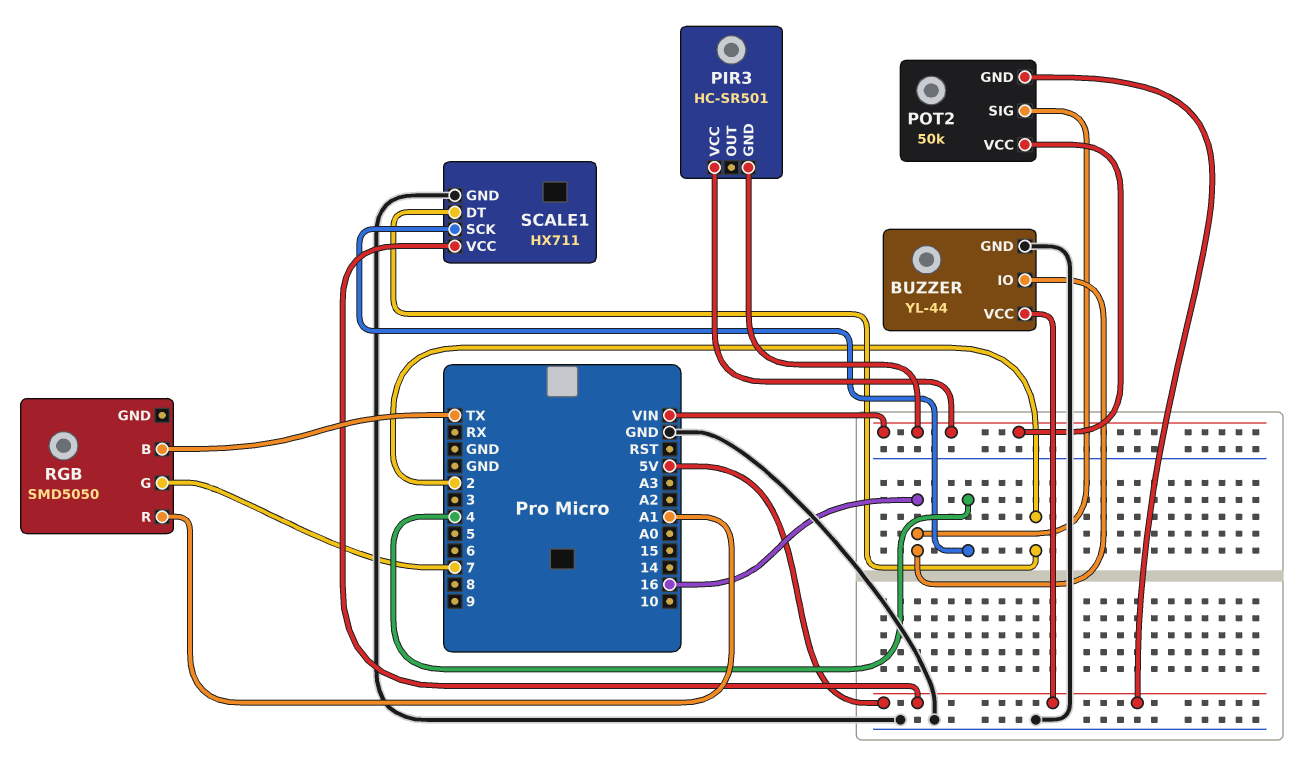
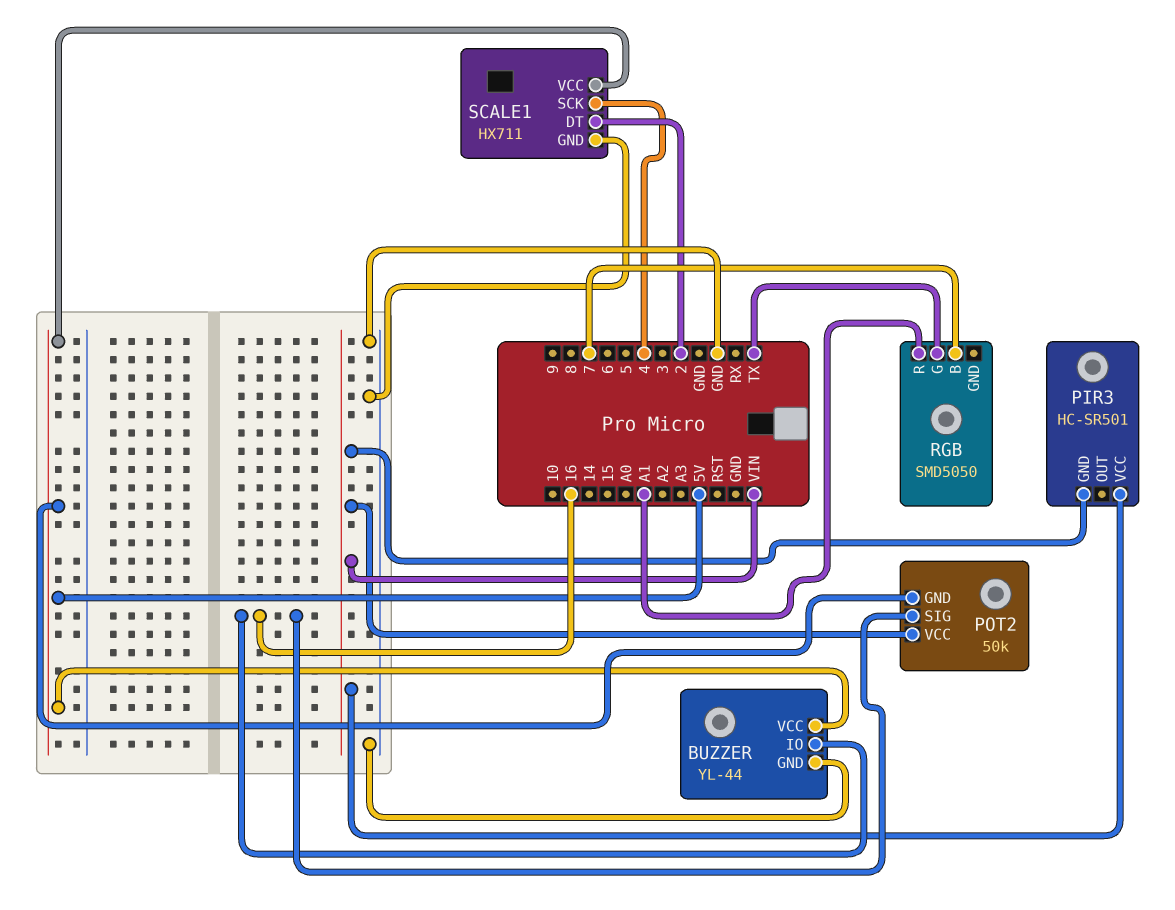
RGB pin B: TX -> 7
RGB pin G: 7 -> TX

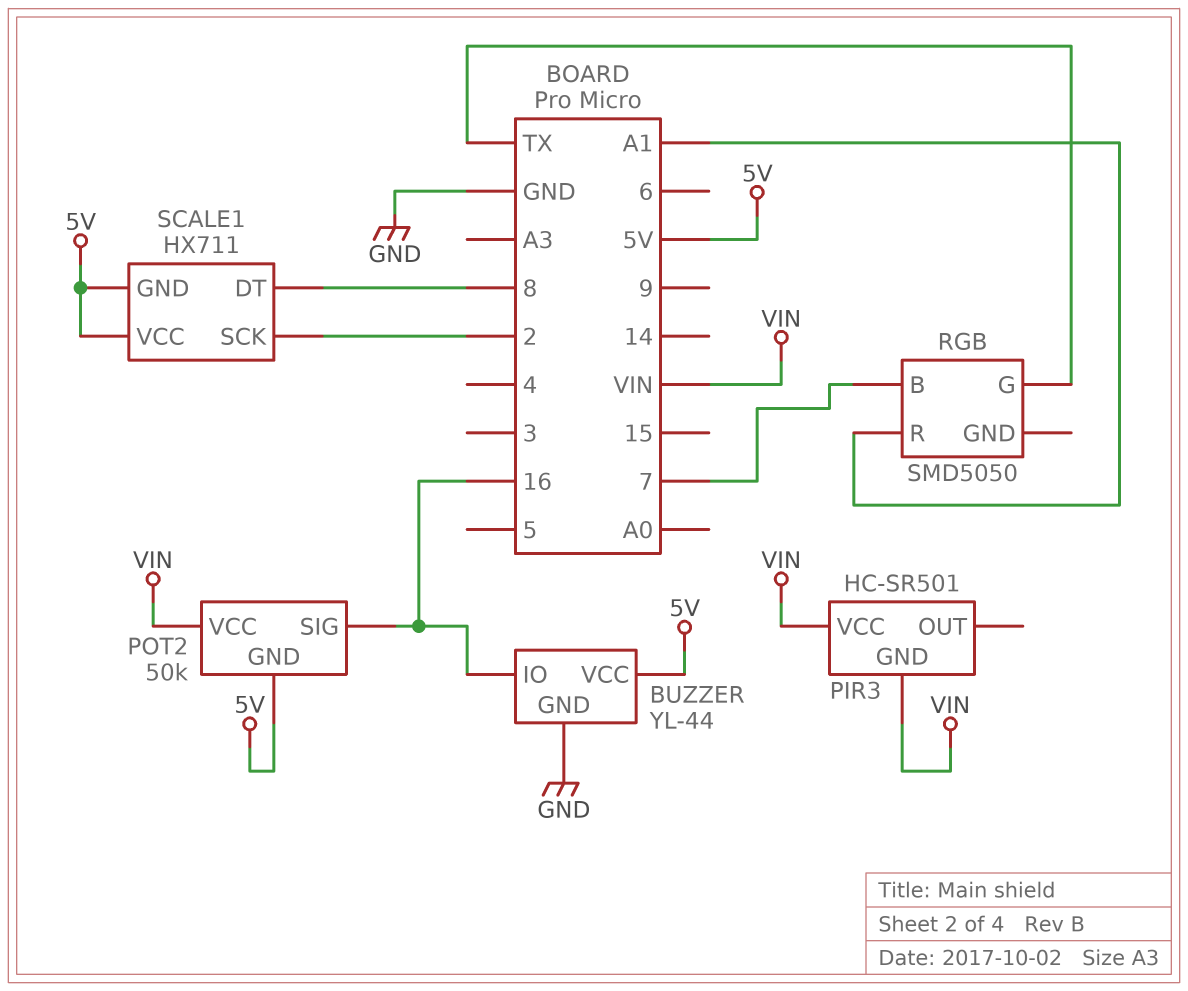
SCALE1 pin DT: 2 -> 8
SCALE1 pin GND: GND -> 5V
SCALE1 pin SCK: 4 -> 2

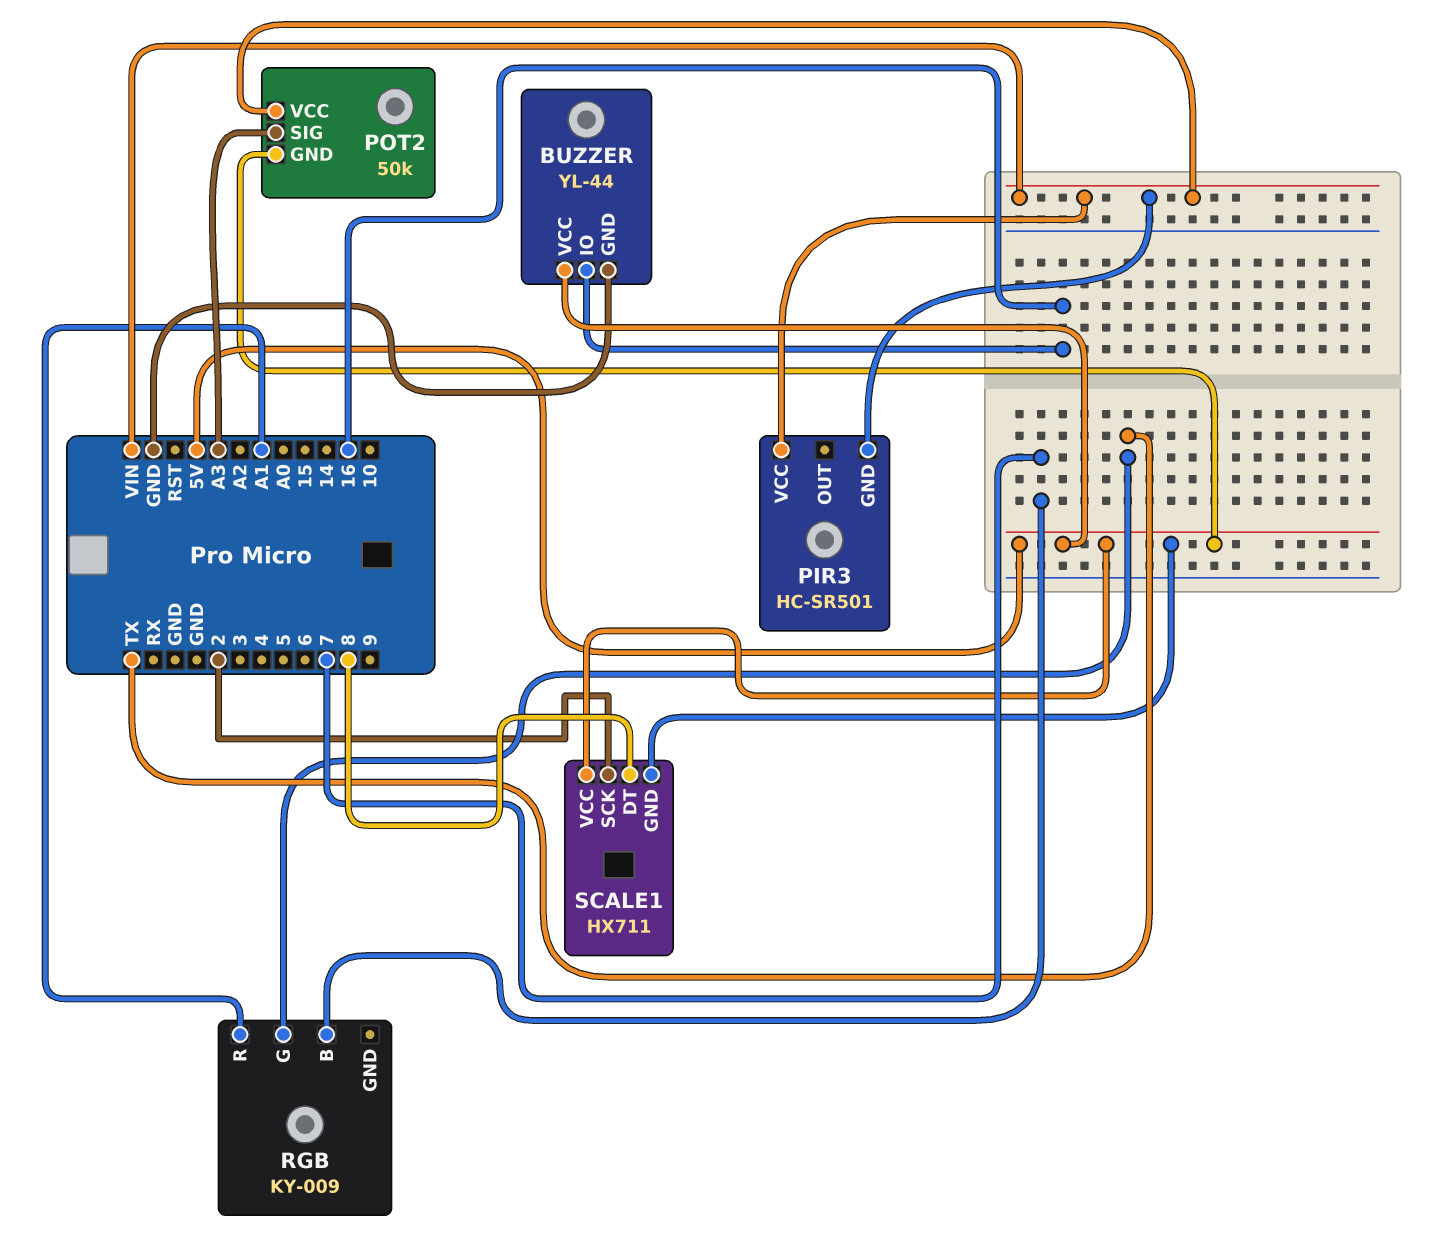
POT2 pin SIG: 16 -> A3
RGB: SMD5050 -> KY-009

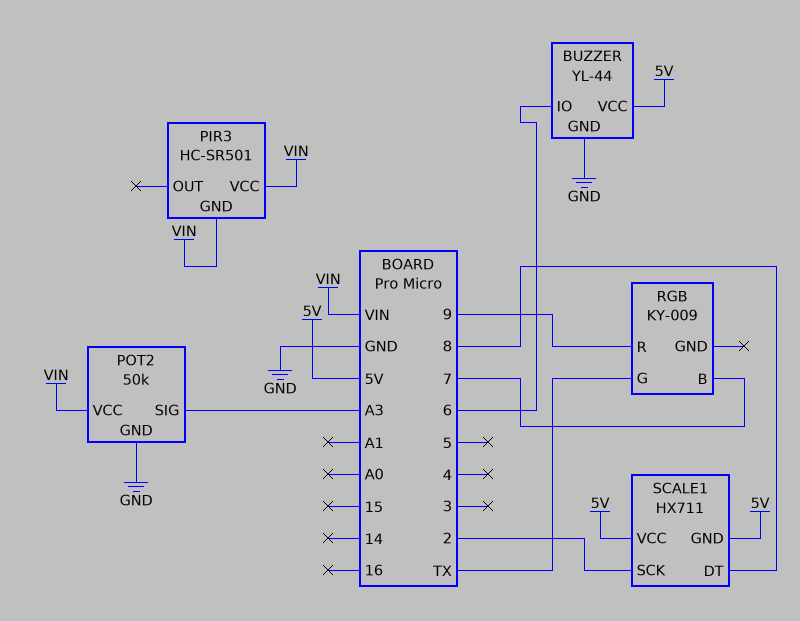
BUZZER pin IO: 16 -> 6
POT2 pin GND: 5V -> GND
RGB pin R: A1 -> 9

